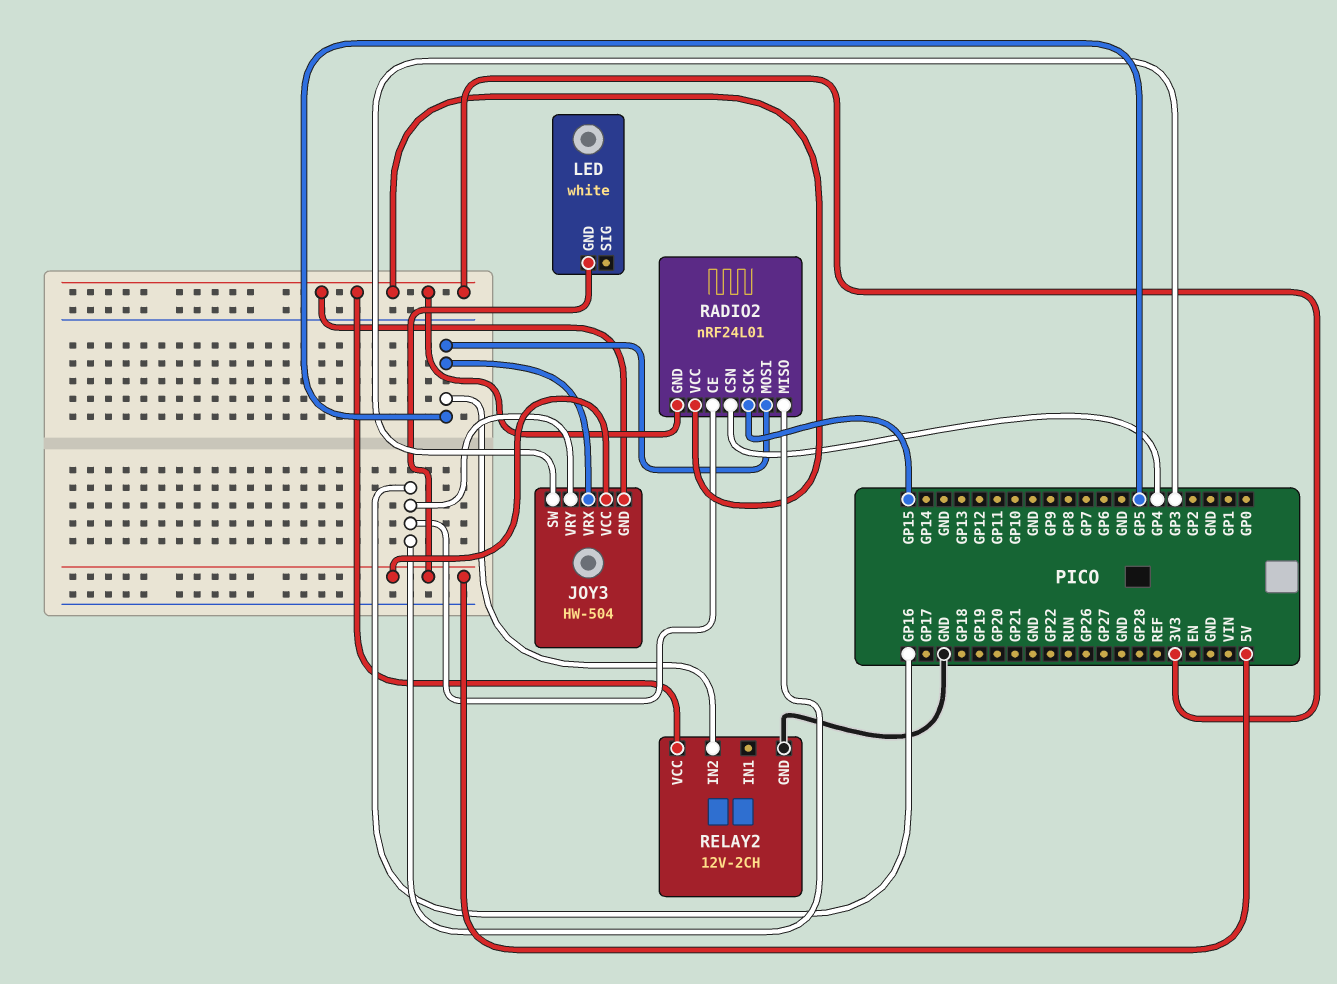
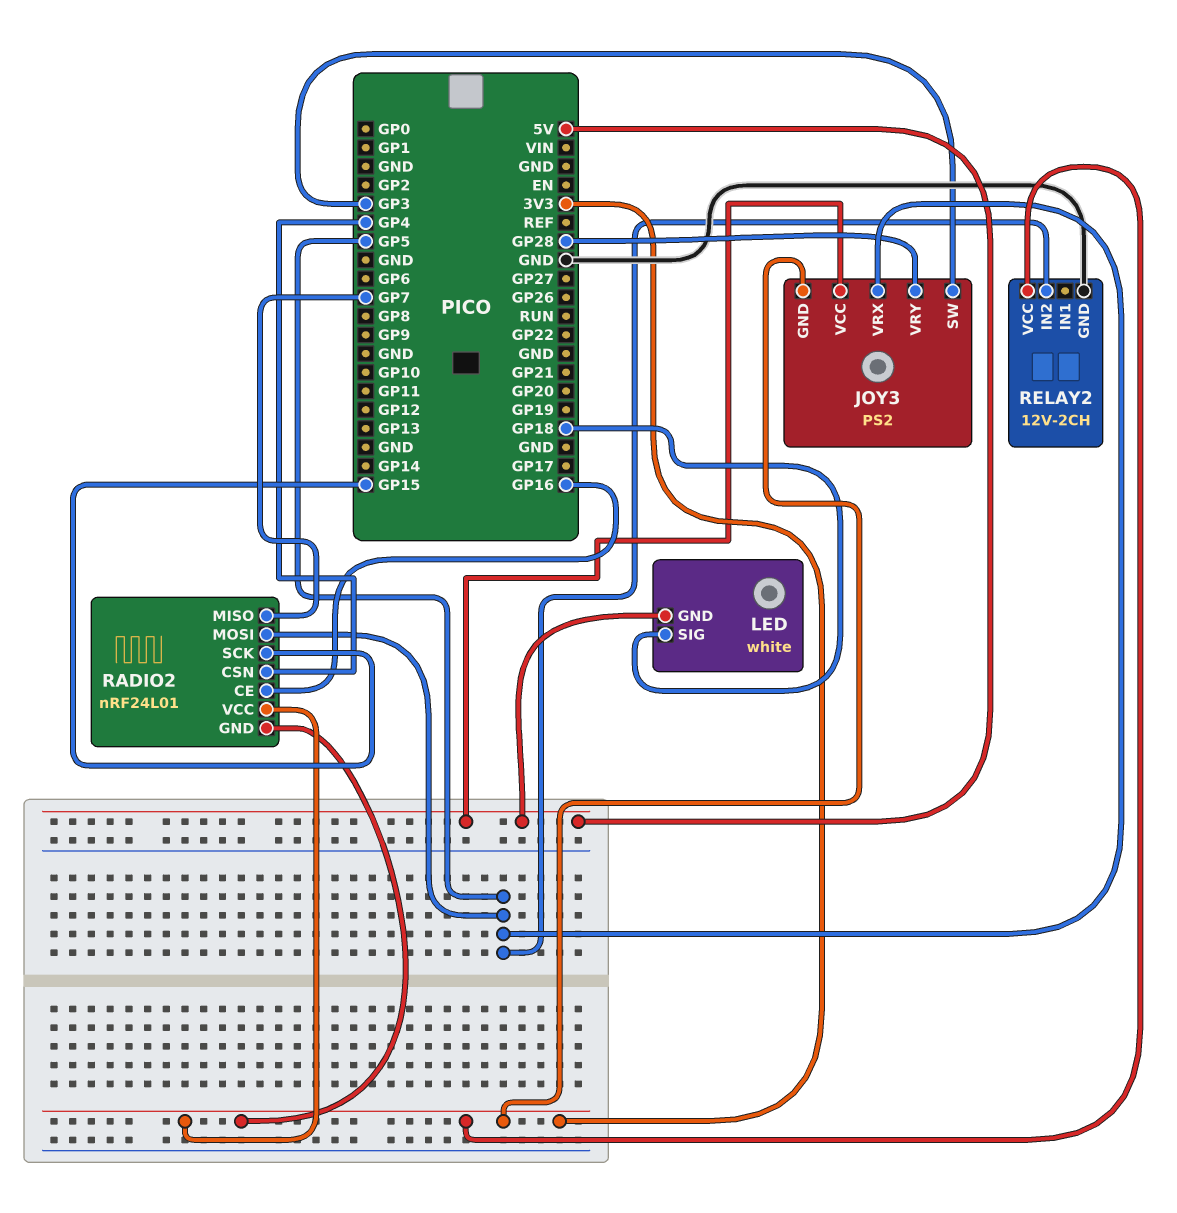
JOY3: HW-504 -> PS2
JOY3 pin VRY: GP16 -> GP28
LED pin SIG: none -> GP18
RADIO2 pin MISO: GP16 -> GP7

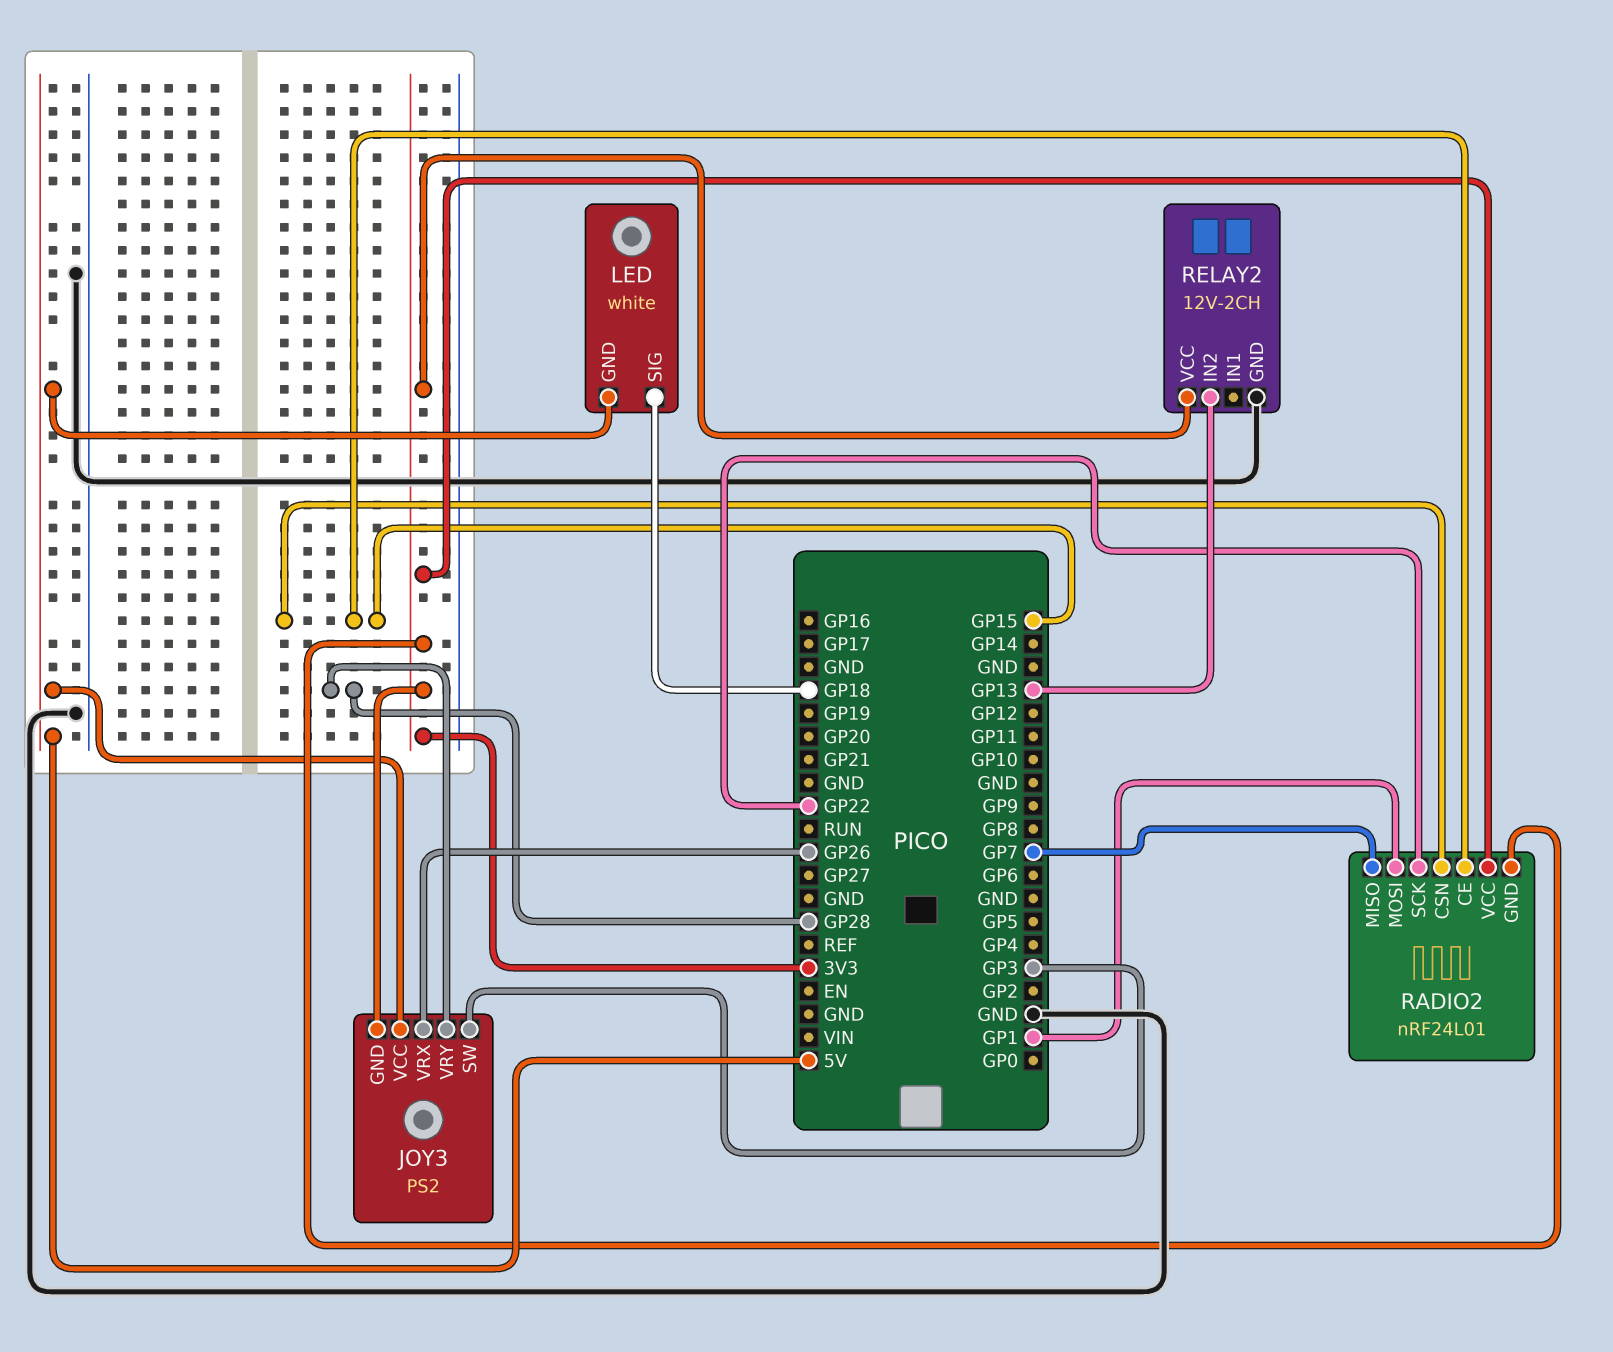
JOY3 pin VRX: GP5 -> GP26
RADIO2 pin CE: GP16 -> GP15
RADIO2 pin CSN: GP4 -> GP15
RADIO2 pin MOSI: GP5 -> GP1
RADIO2 pin SCK: GP15 -> GP22
RELAY2 pin IN2: GP5 -> GP13

